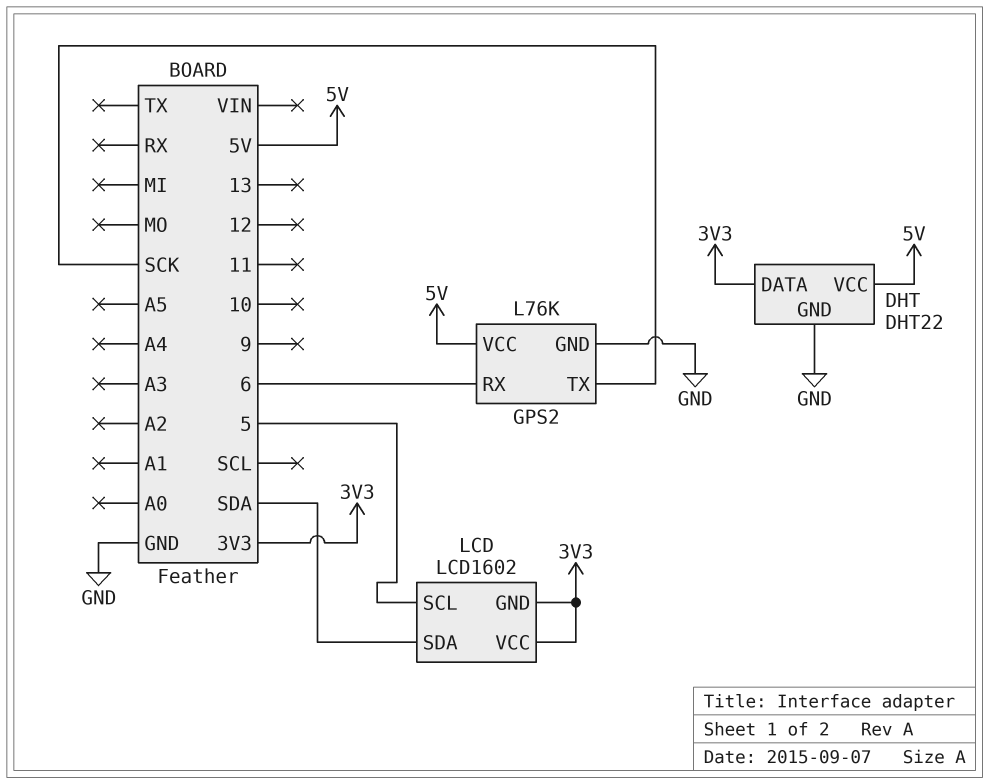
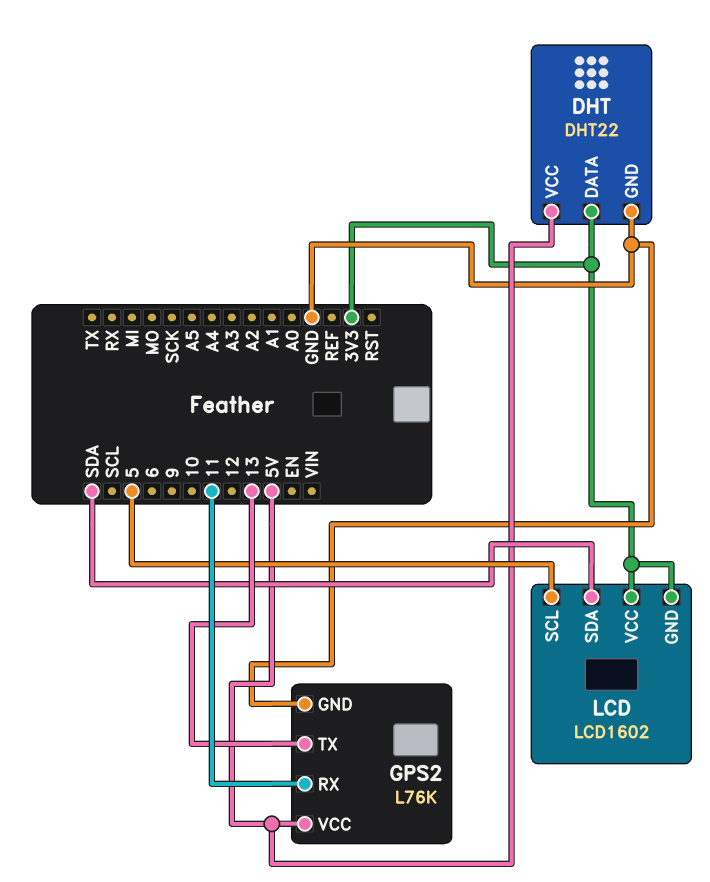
GPS2 pin RX: 6 -> 11
GPS2 pin TX: SCK -> 13

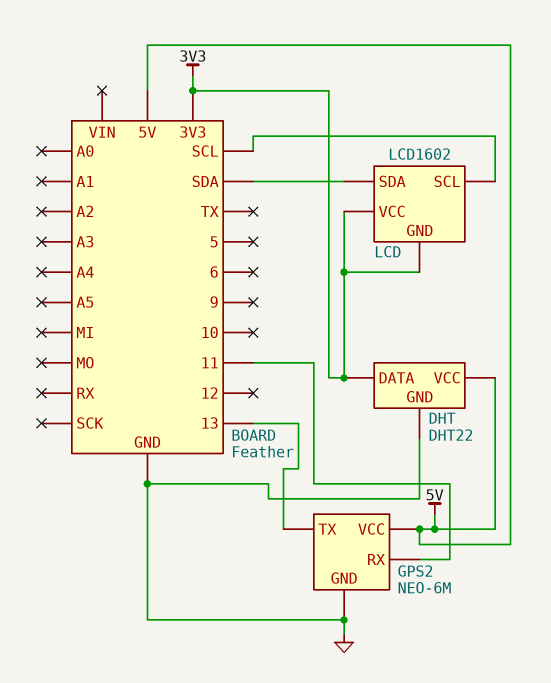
GPS2: L76K -> NEO-6M
LCD pin SCL: 5 -> SCL

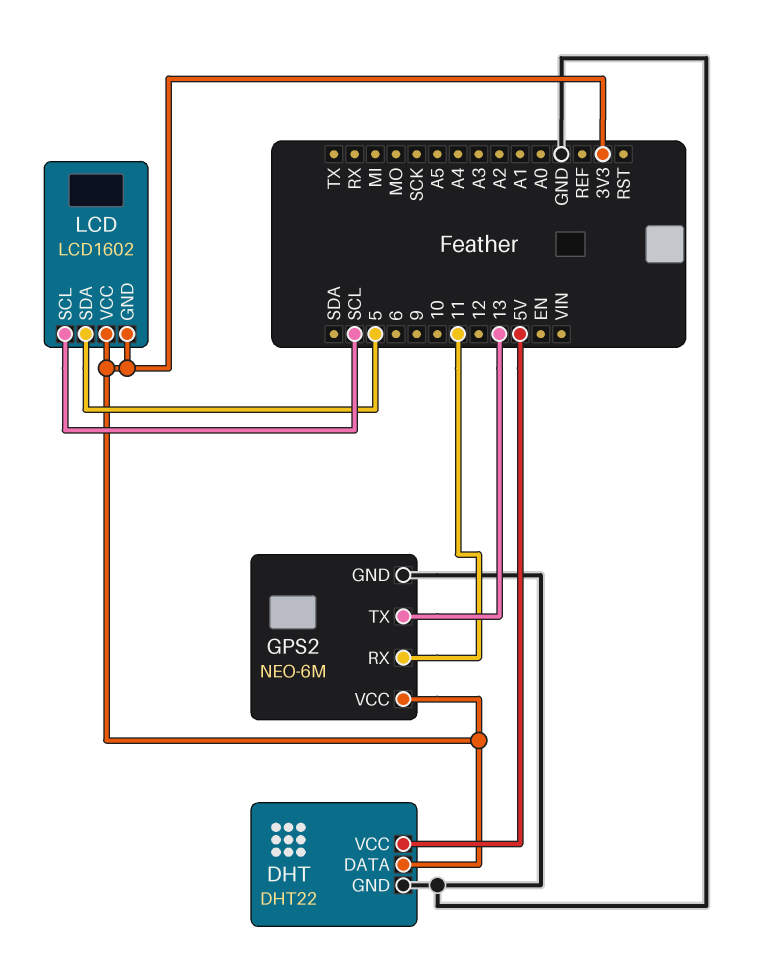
GPS2 pin VCC: 5V -> 3V3
LCD pin SDA: SDA -> 5

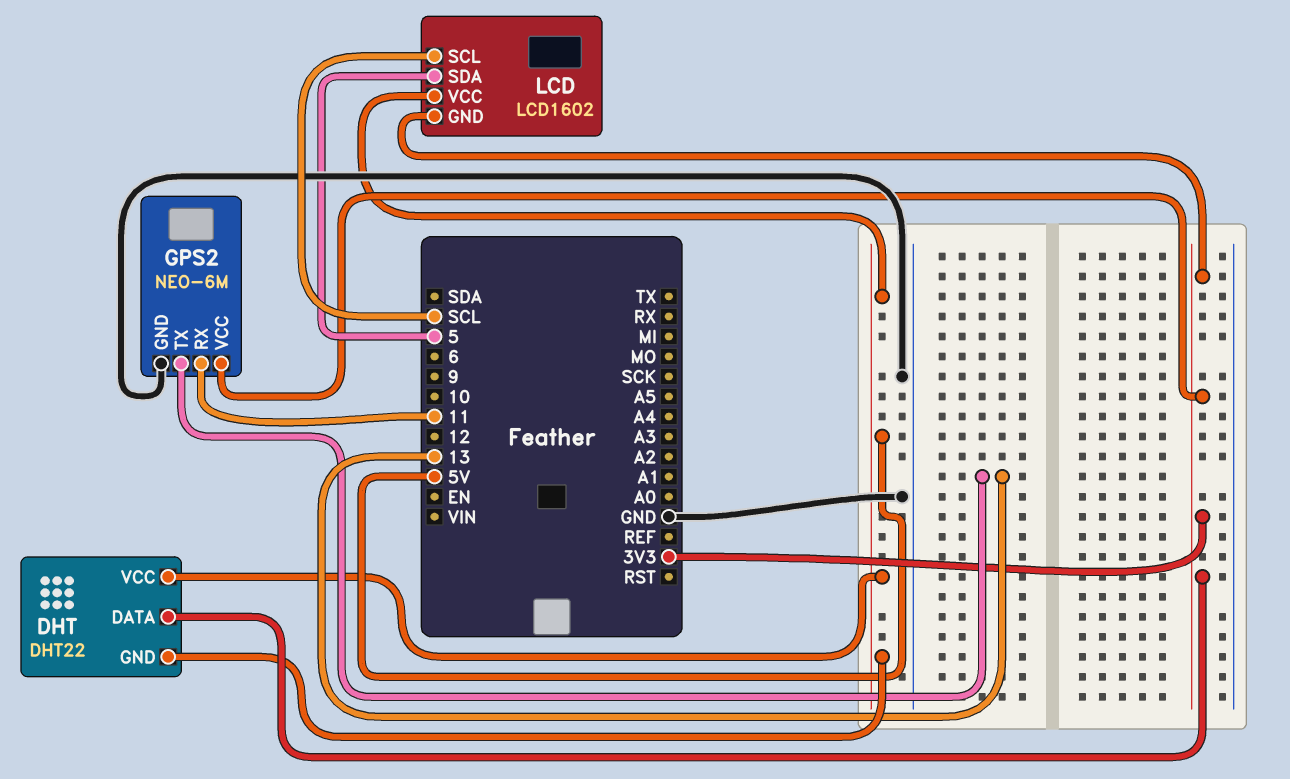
DHT pin GND: GND -> 5V
LCD pin VCC: 3V3 -> 5V

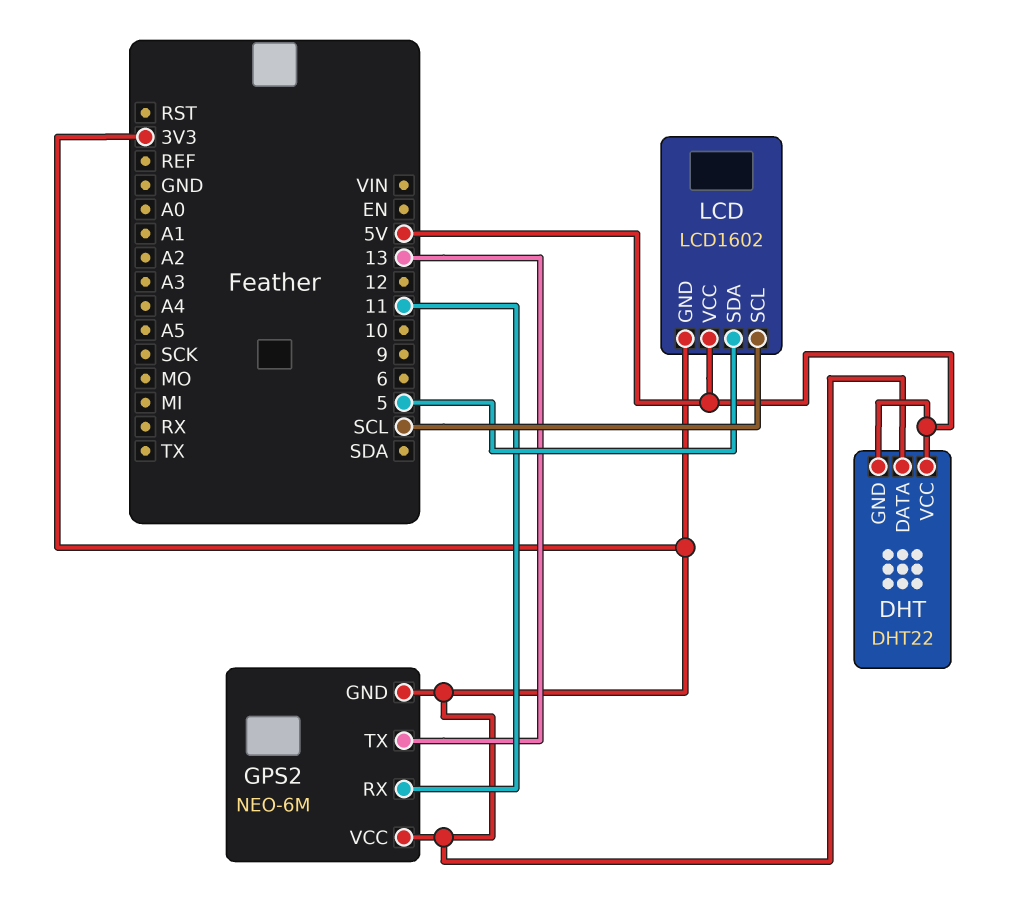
GPS2 pin GND: GND -> 3V3

